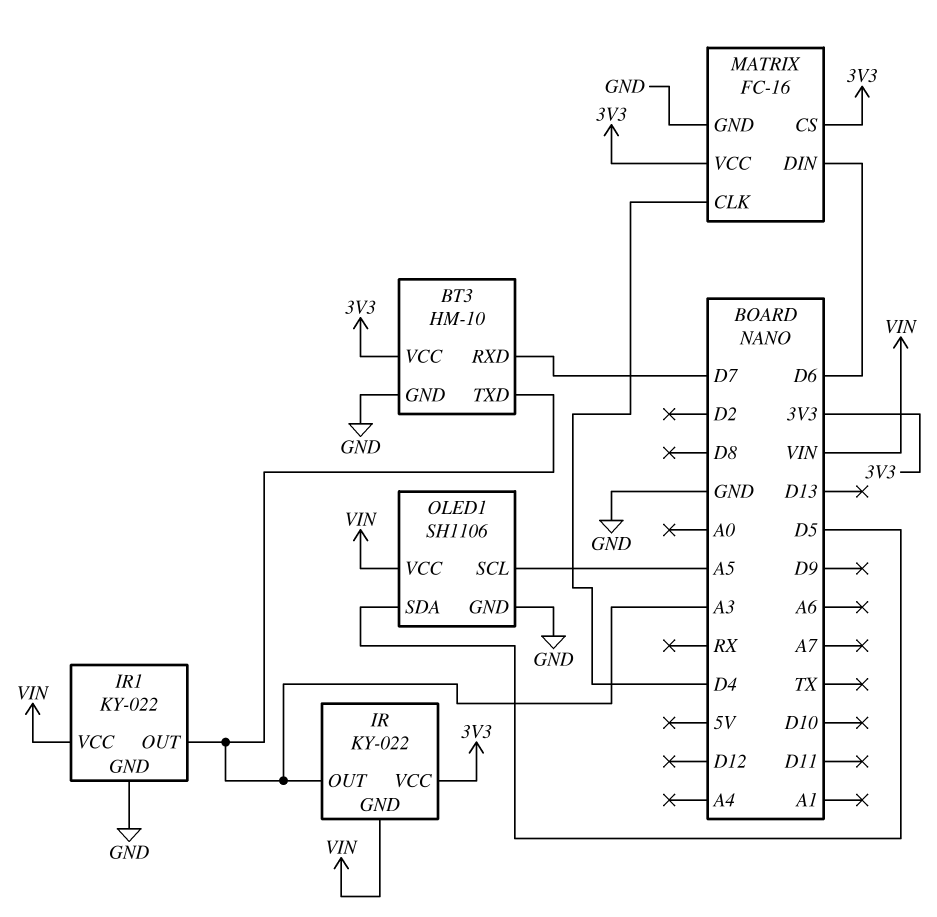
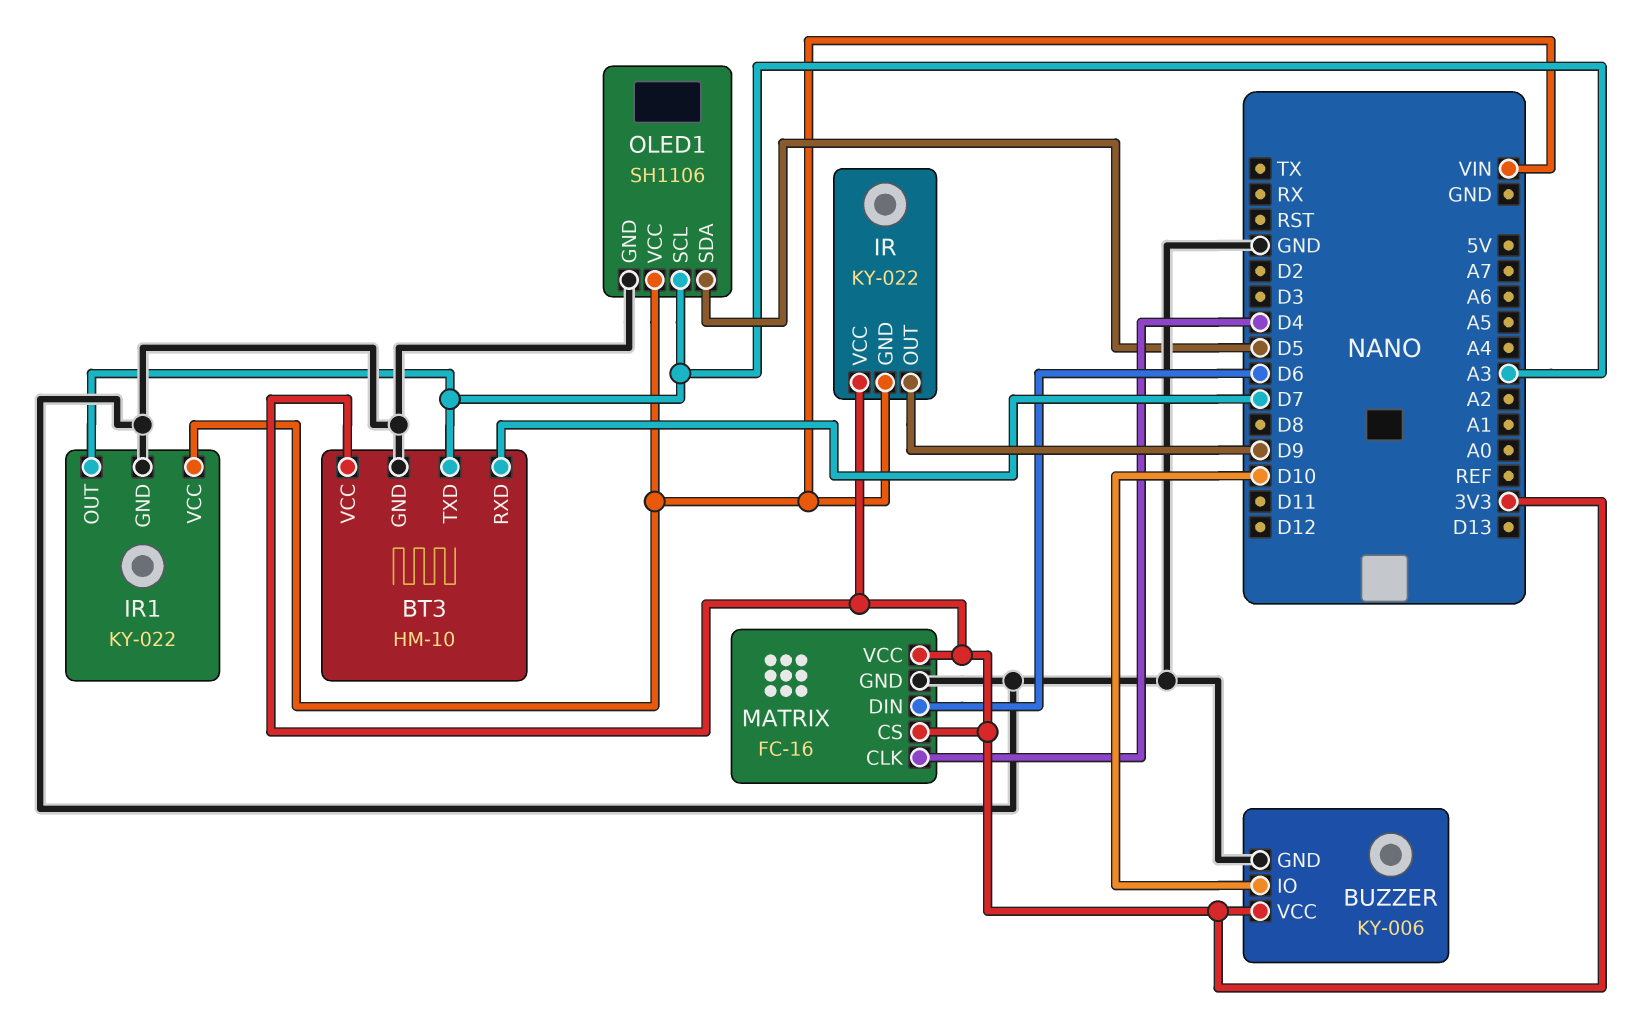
BUZZER: none -> KY-006
BUZZER pin GND: none -> GND
BUZZER pin IO: none -> D10
BUZZER pin VCC: none -> 3V3
IR pin OUT: A3 -> D9
OLED1 pin SCL: A5 -> A3

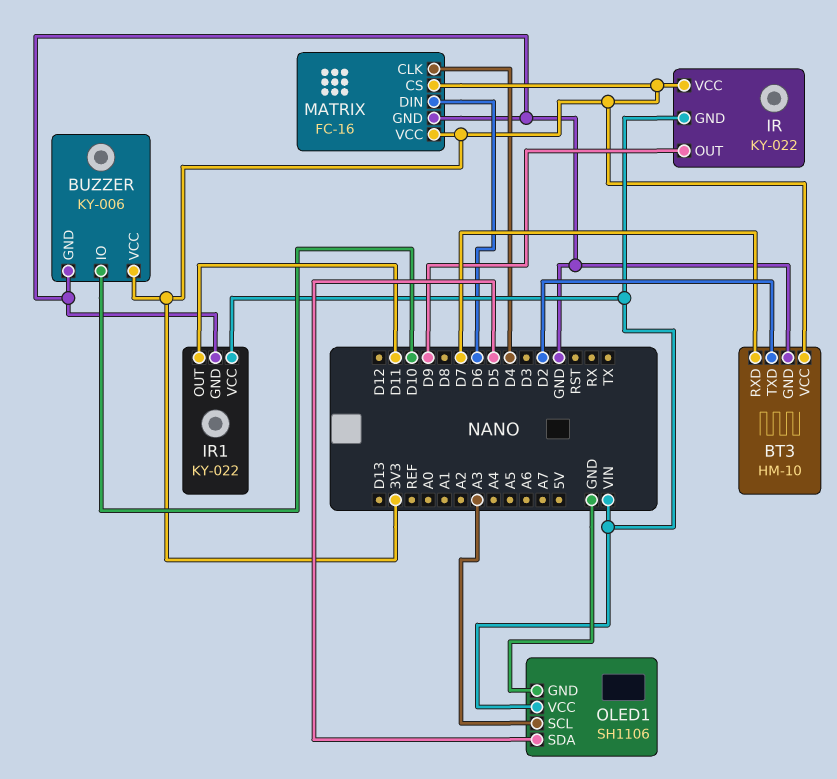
BT3 pin TXD: A3 -> D2
IR1 pin OUT: A3 -> D11

